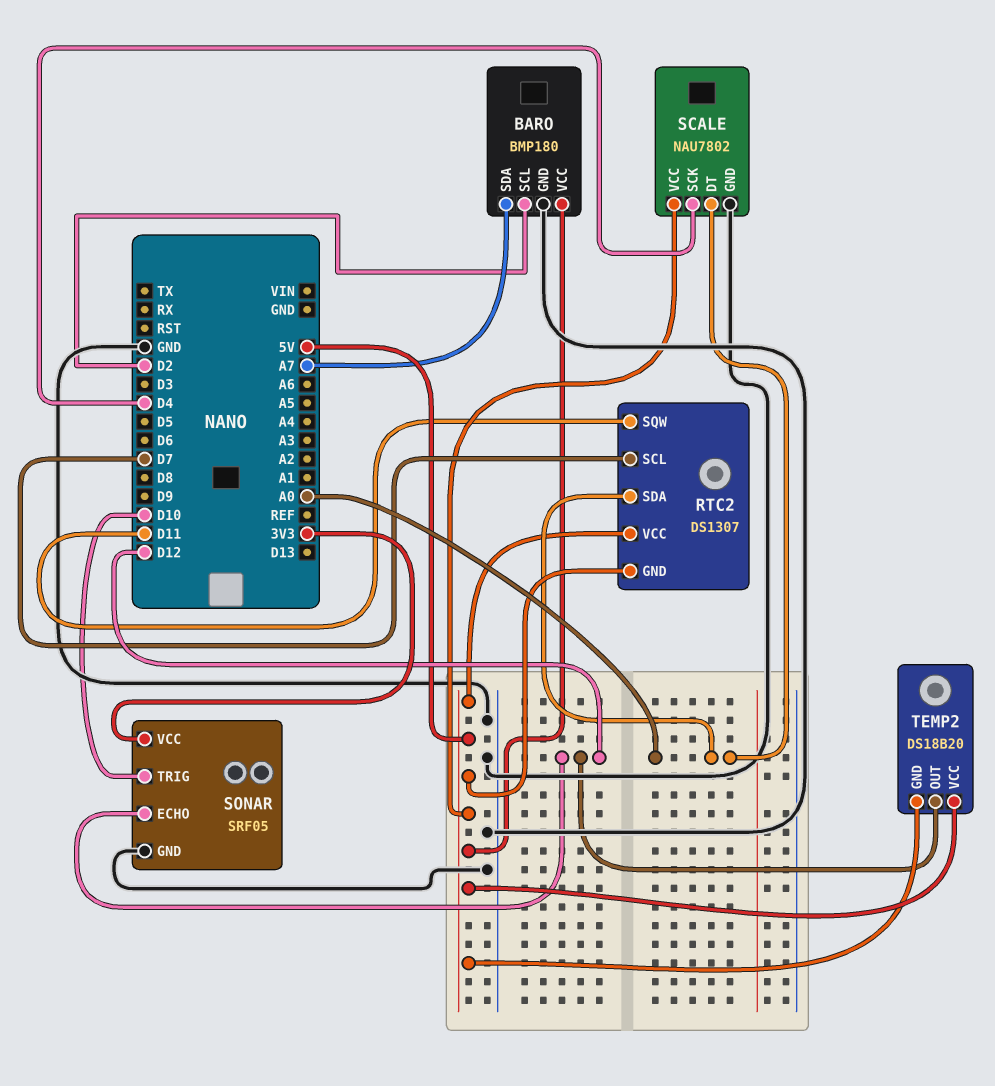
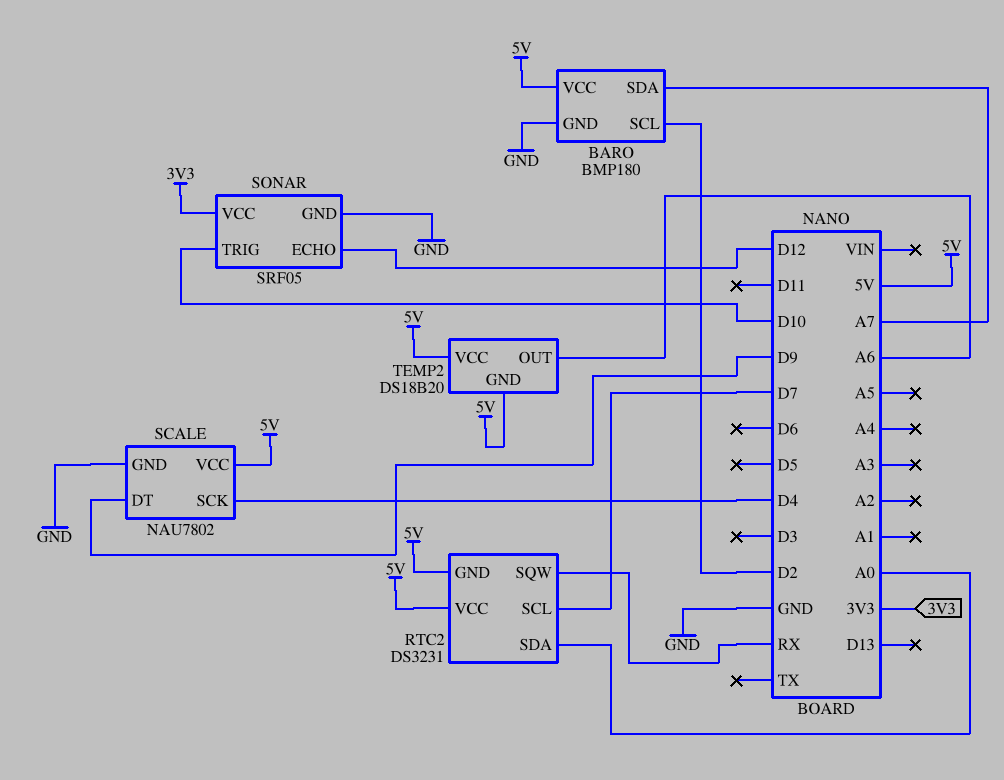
RTC2: DS1307 -> DS3231
RTC2 pin SQW: D11 -> RX
SCALE pin DT: A0 -> D9
TEMP2 pin OUT: D12 -> A6

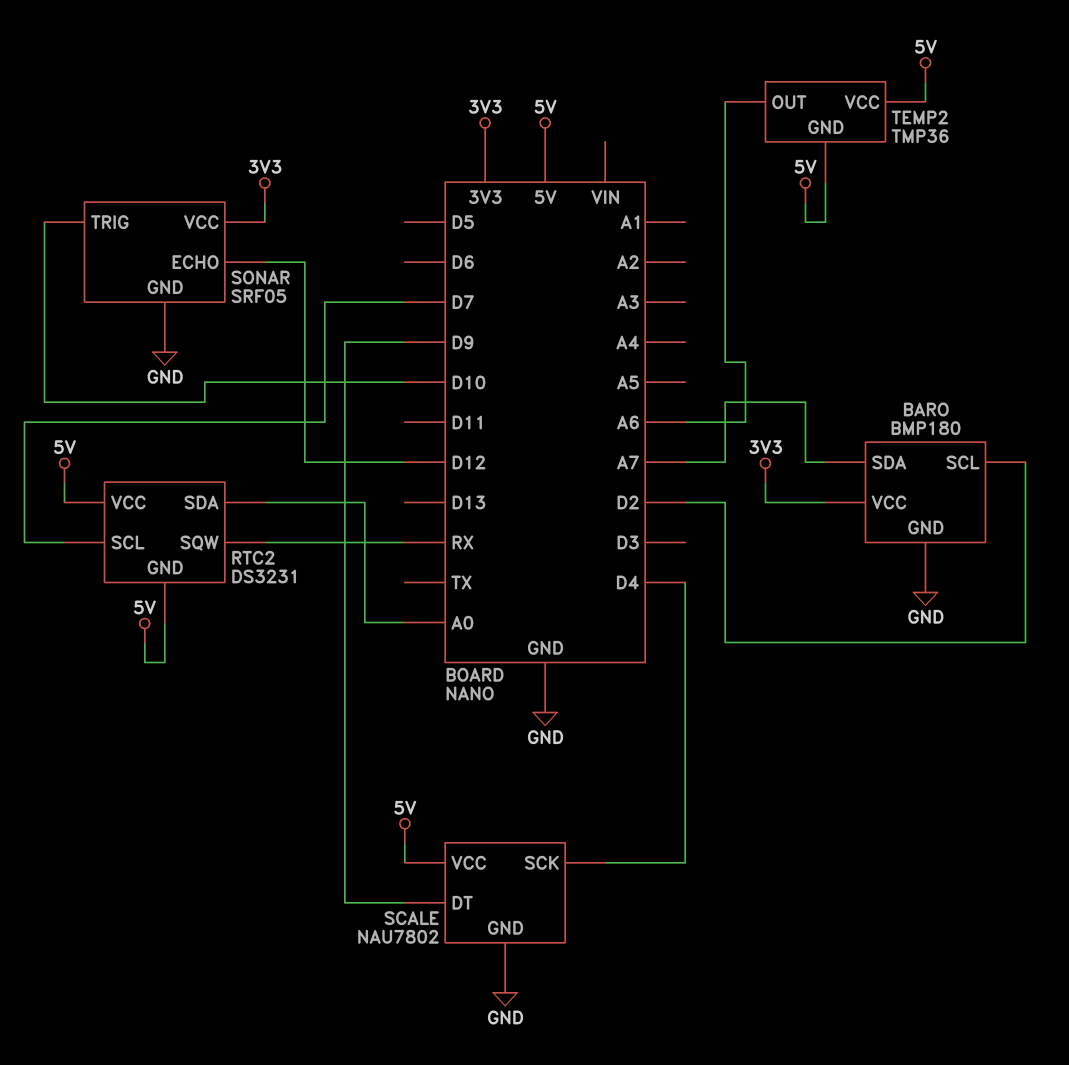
BARO pin VCC: 5V -> 3V3
TEMP2: DS18B20 -> TMP36

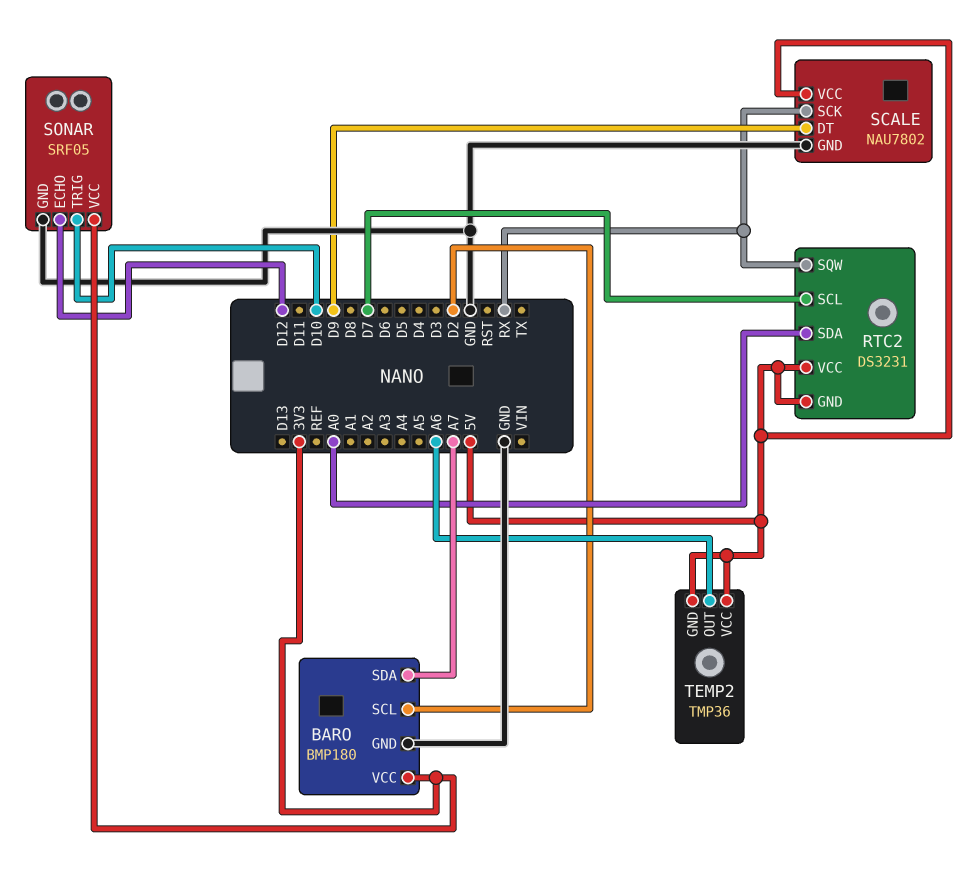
SCALE pin SCK: D4 -> RX

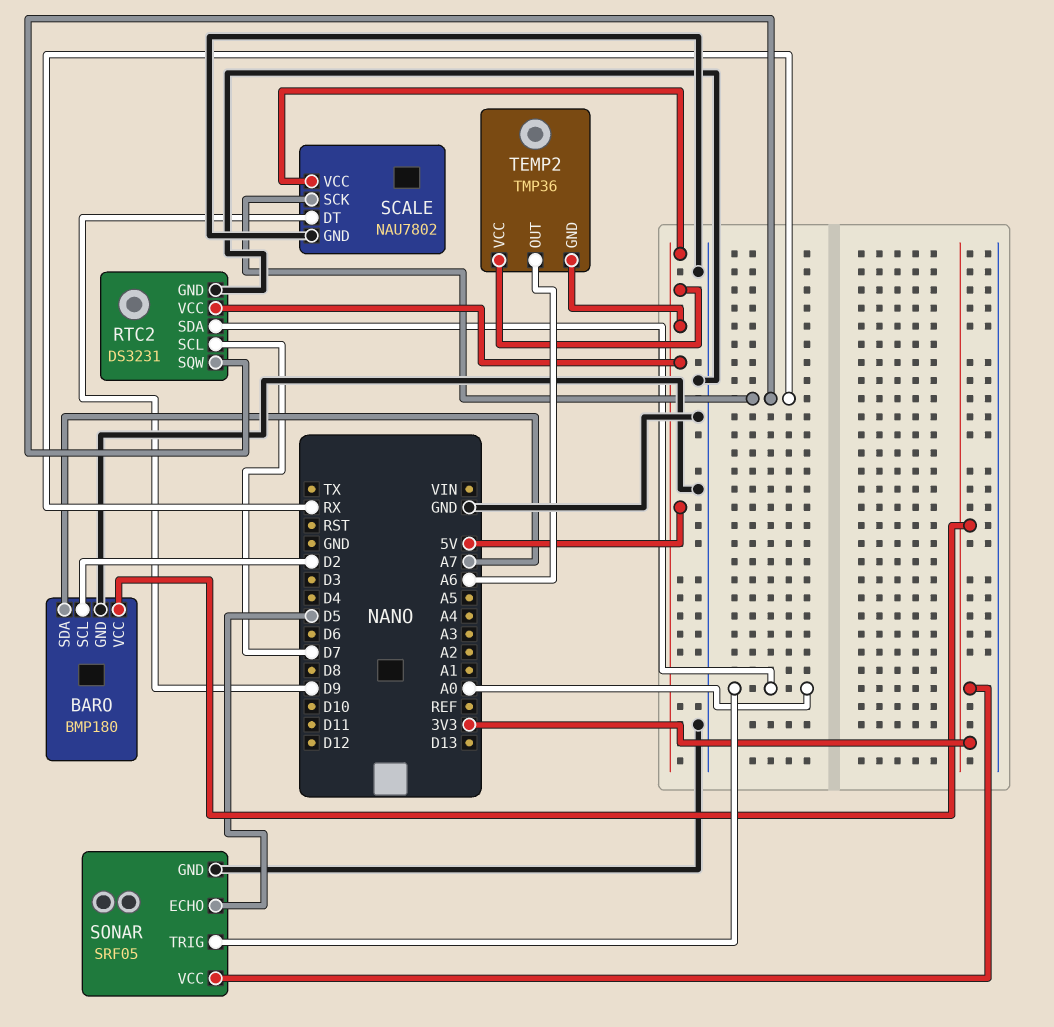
RTC2 pin GND: 5V -> GND
SONAR pin ECHO: D12 -> D5
SONAR pin TRIG: D10 -> A0

